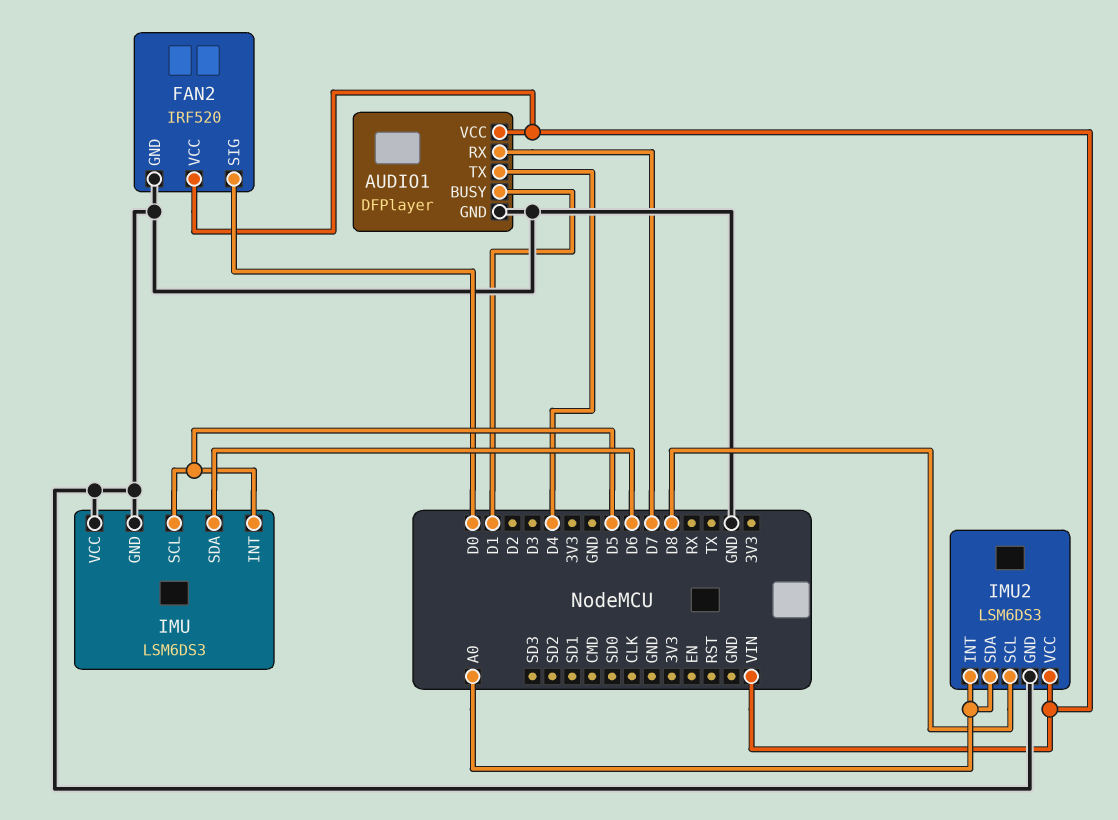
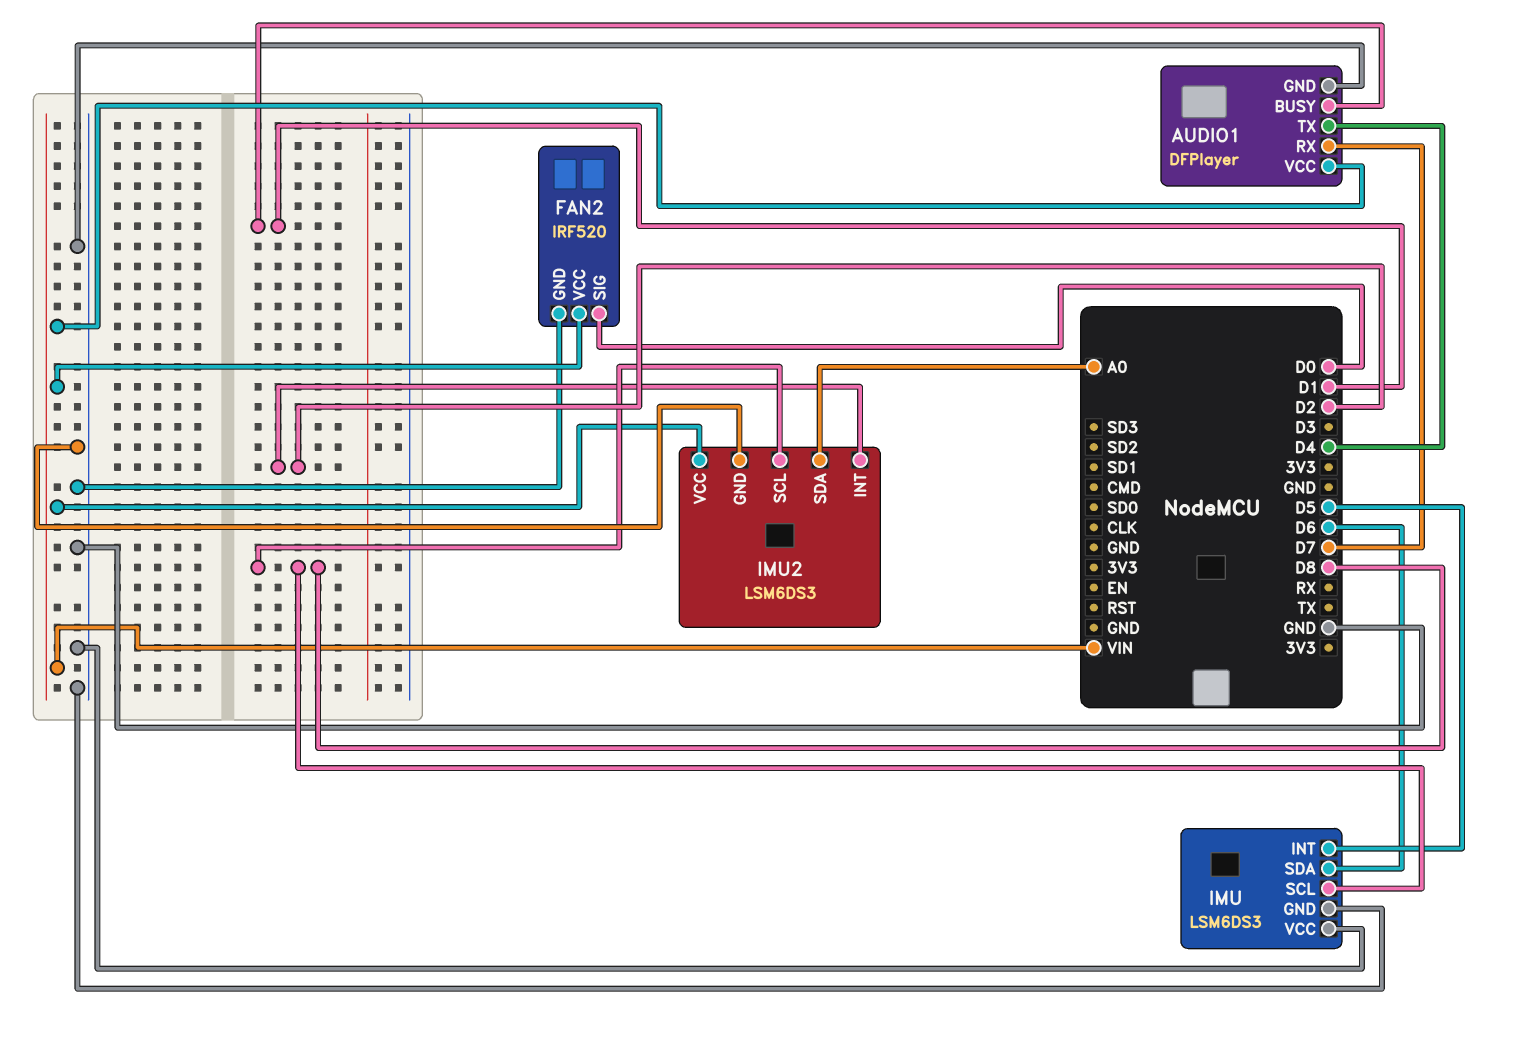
IMU pin SCL: D5 -> D8
IMU2 pin INT: A0 -> D2

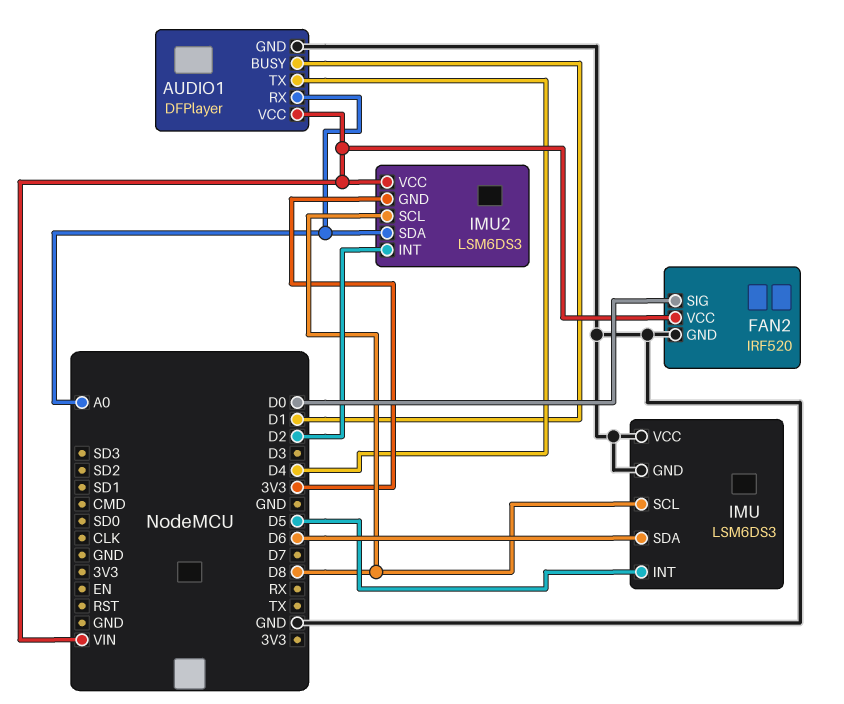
AUDIO1 pin RX: D7 -> A0
IMU2 pin GND: GND -> 3V3

